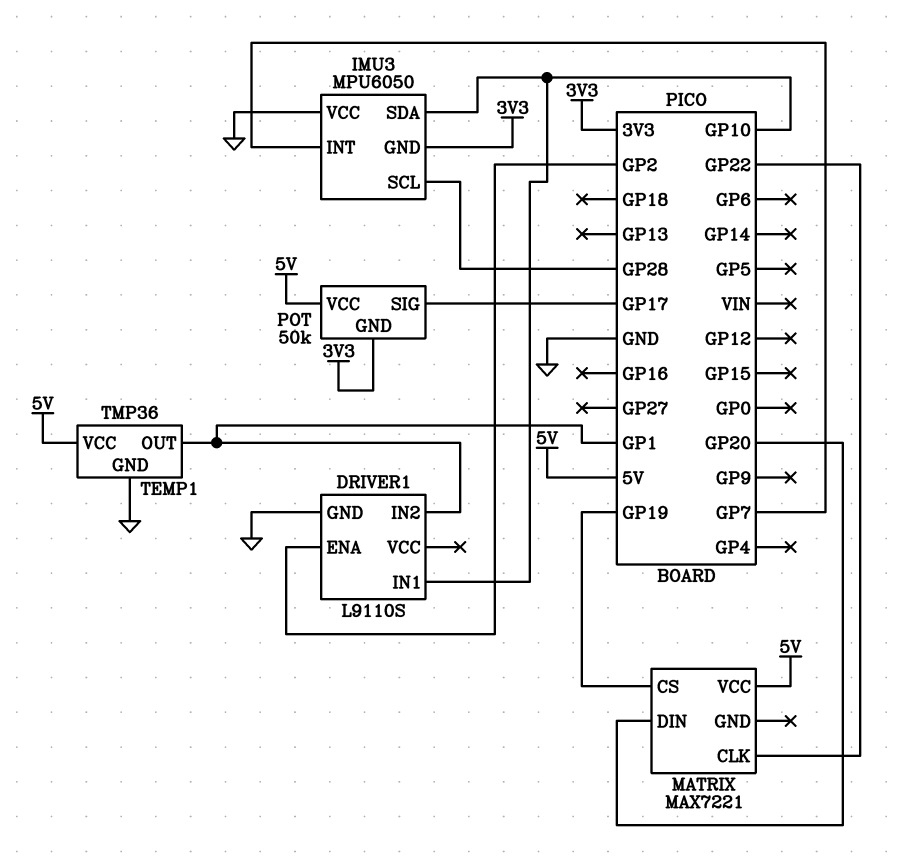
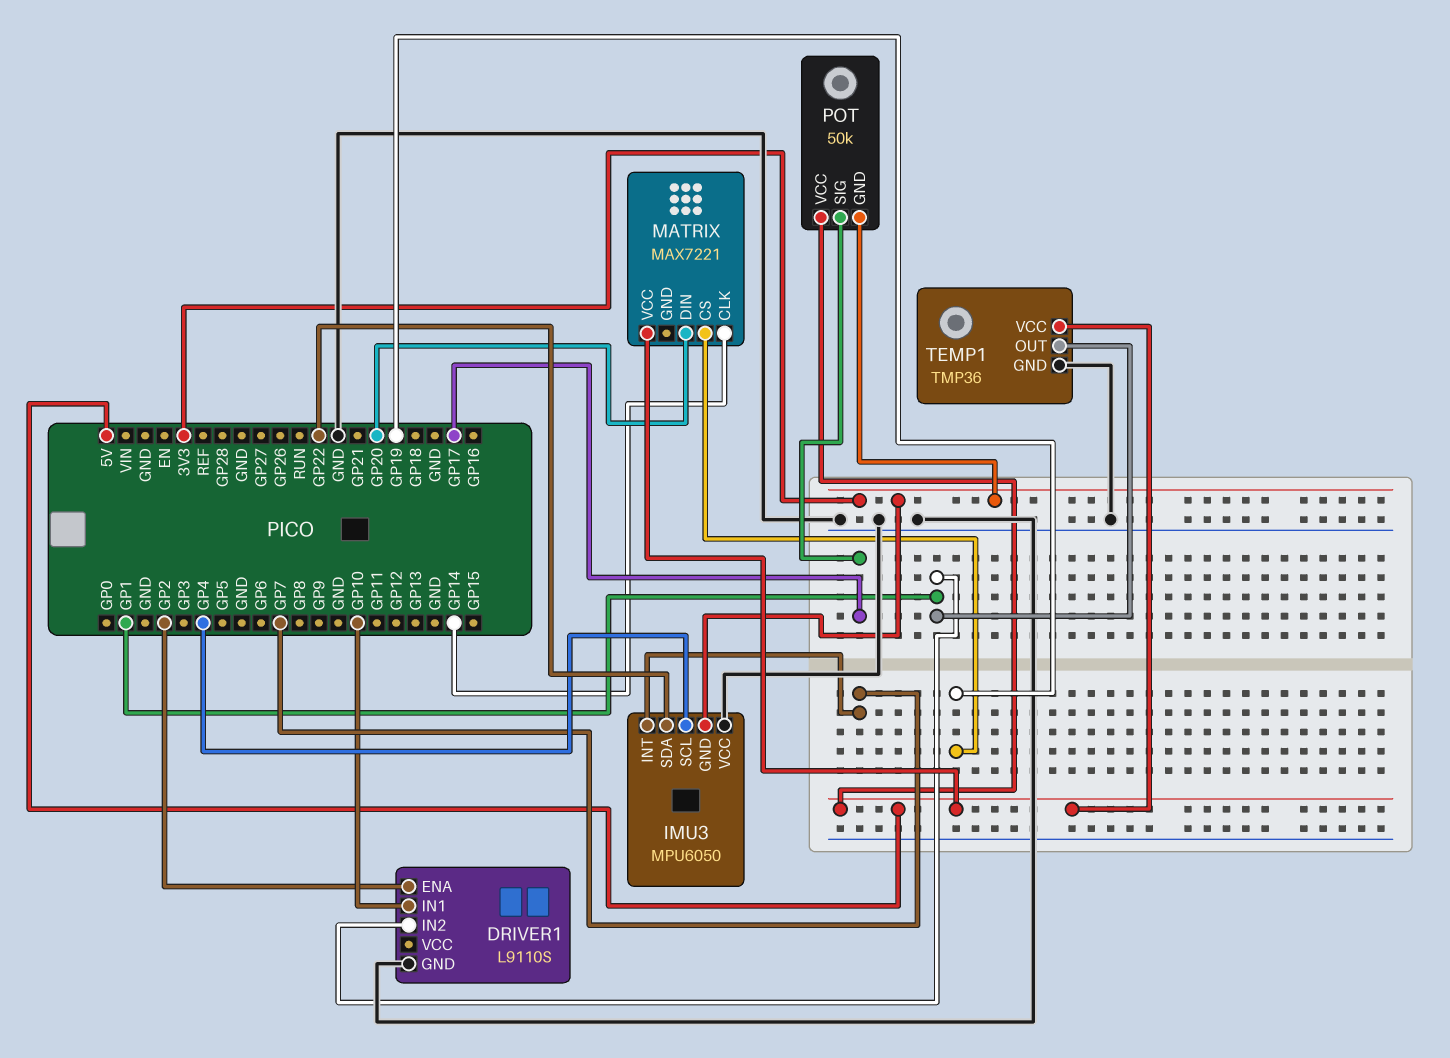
IMU3 pin SCL: GP28 -> GP4
IMU3 pin SDA: GP10 -> GP22
MATRIX pin CLK: GP22 -> GP14

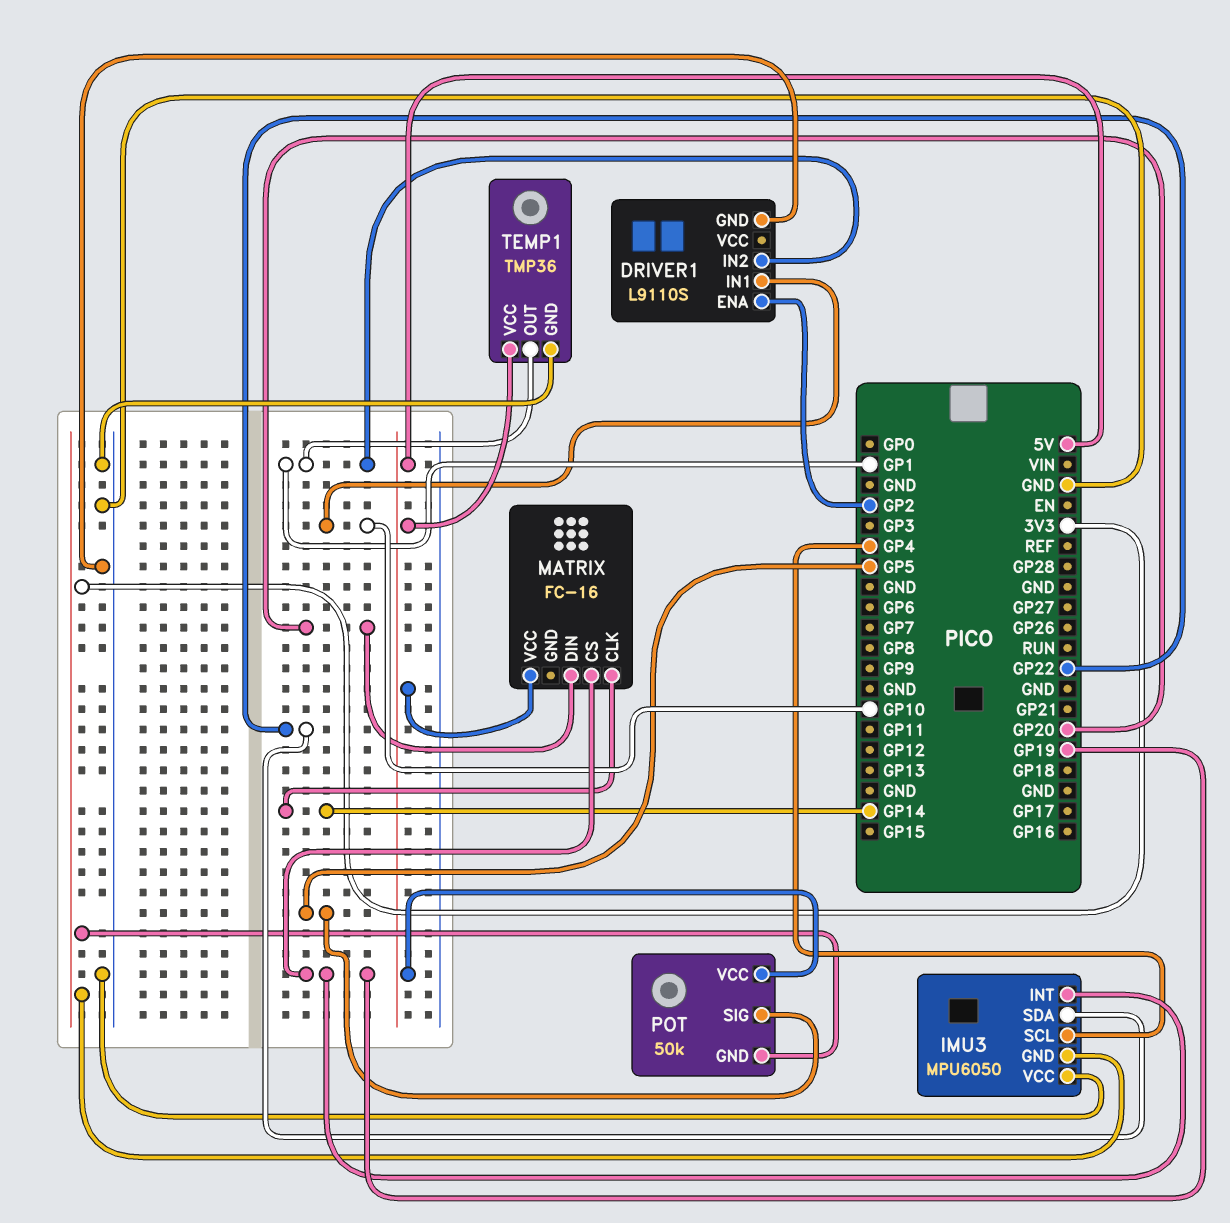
IMU3 pin INT: GP7 -> GP19
MATRIX: MAX7221 -> FC-16
POT pin SIG: GP17 -> GP5

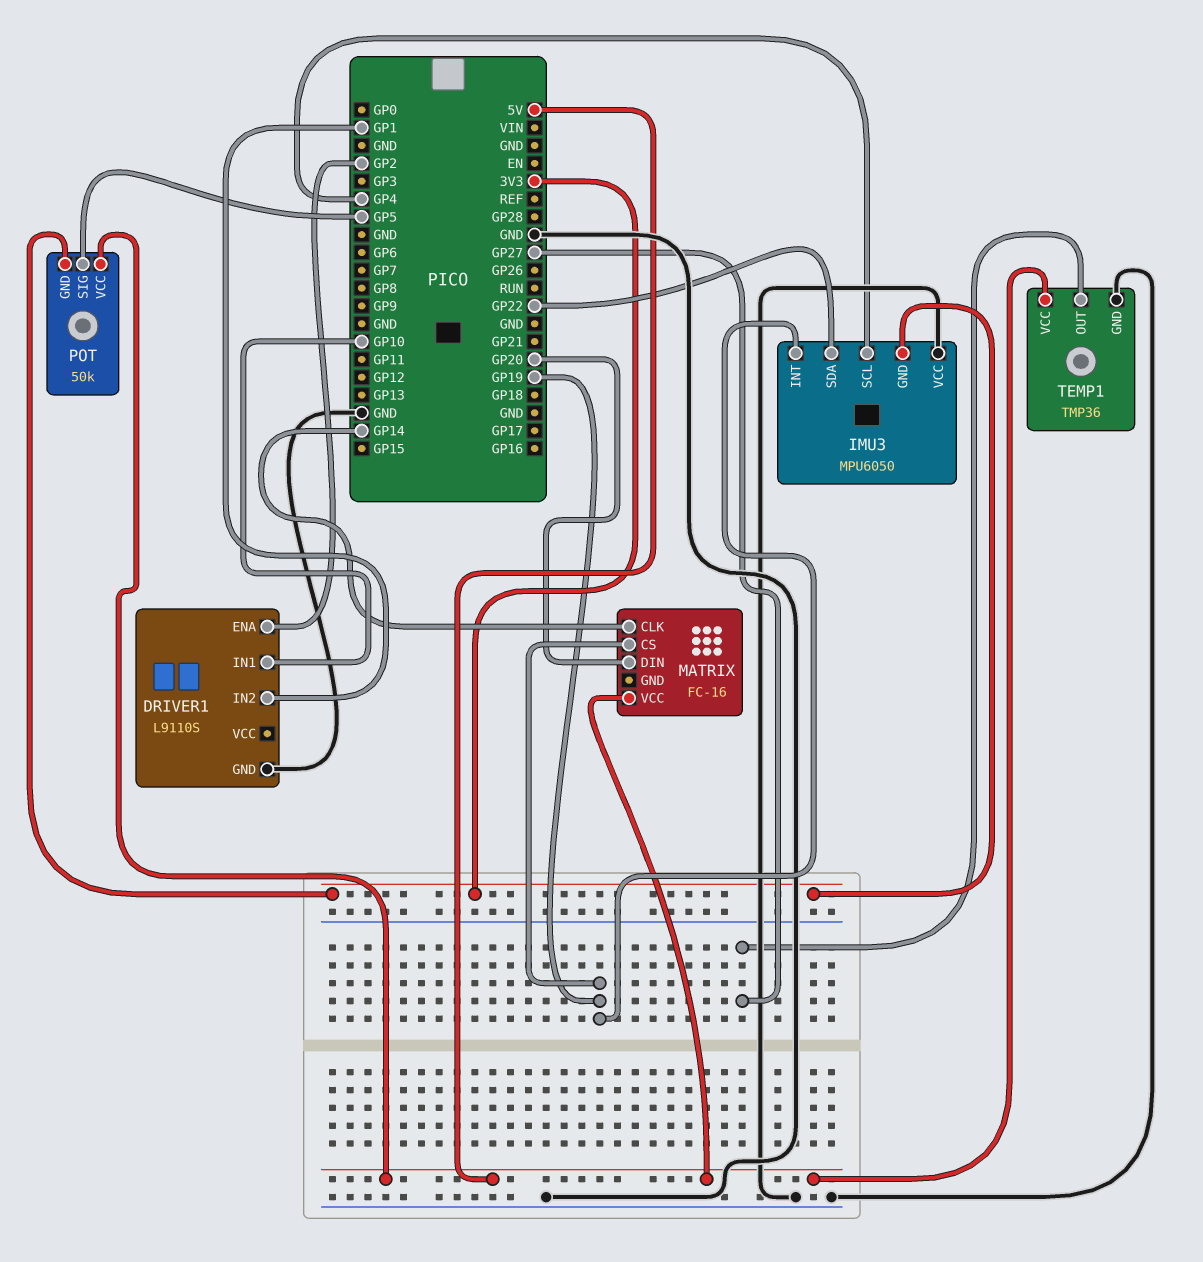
TEMP1 pin OUT: GP1 -> GP27

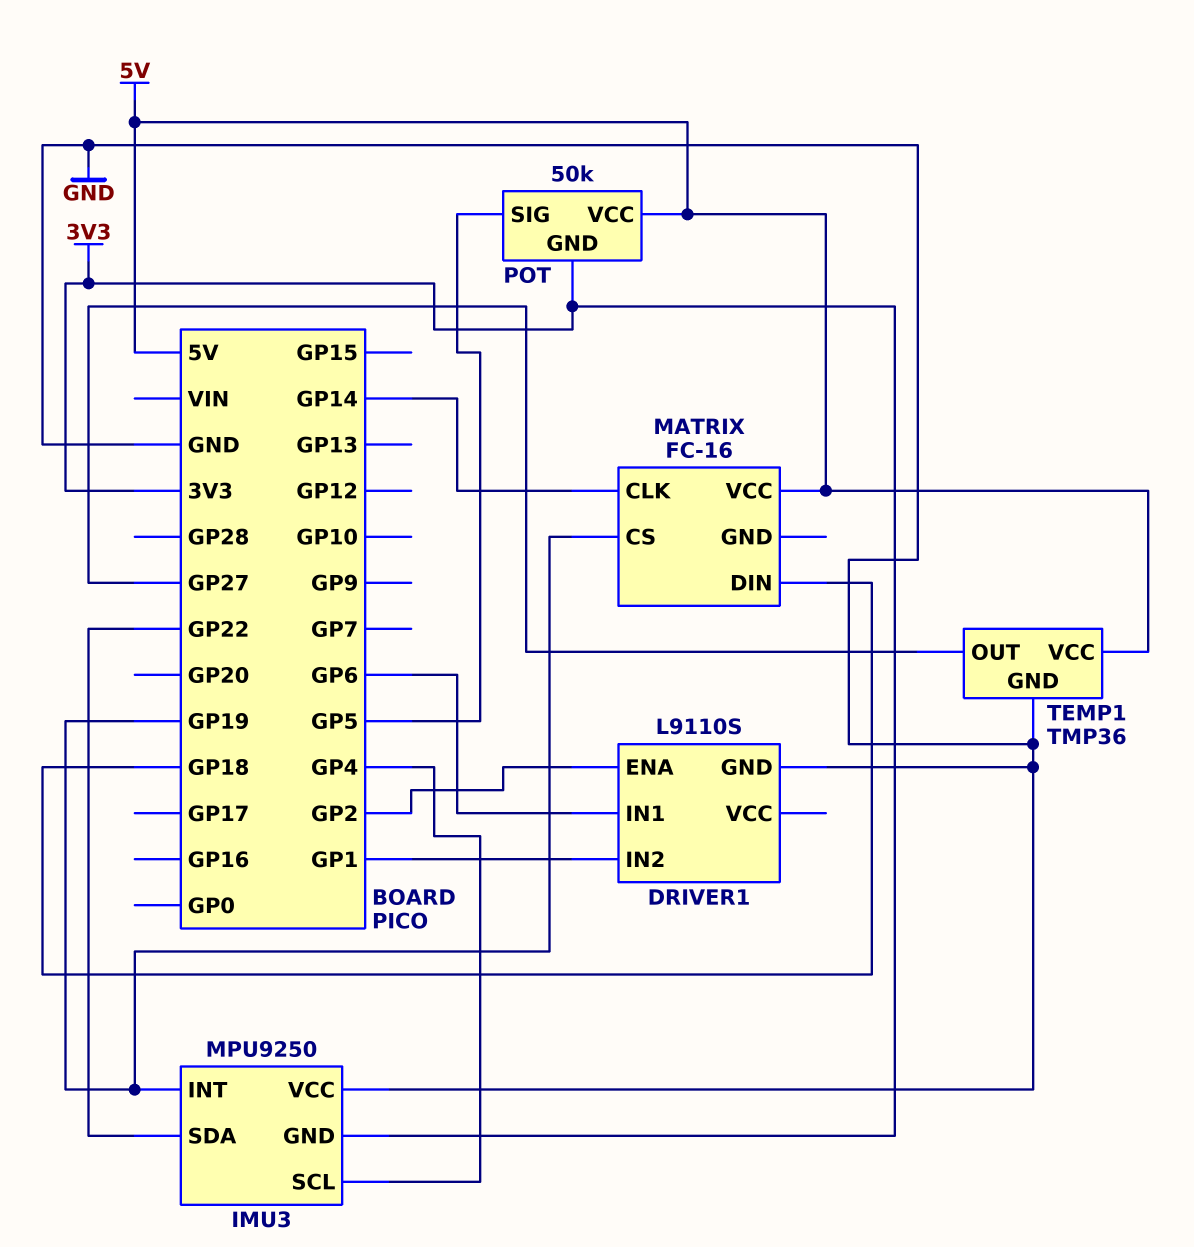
DRIVER1 pin IN1: GP10 -> GP6
IMU3: MPU6050 -> MPU9250
MATRIX pin DIN: GP20 -> GP18

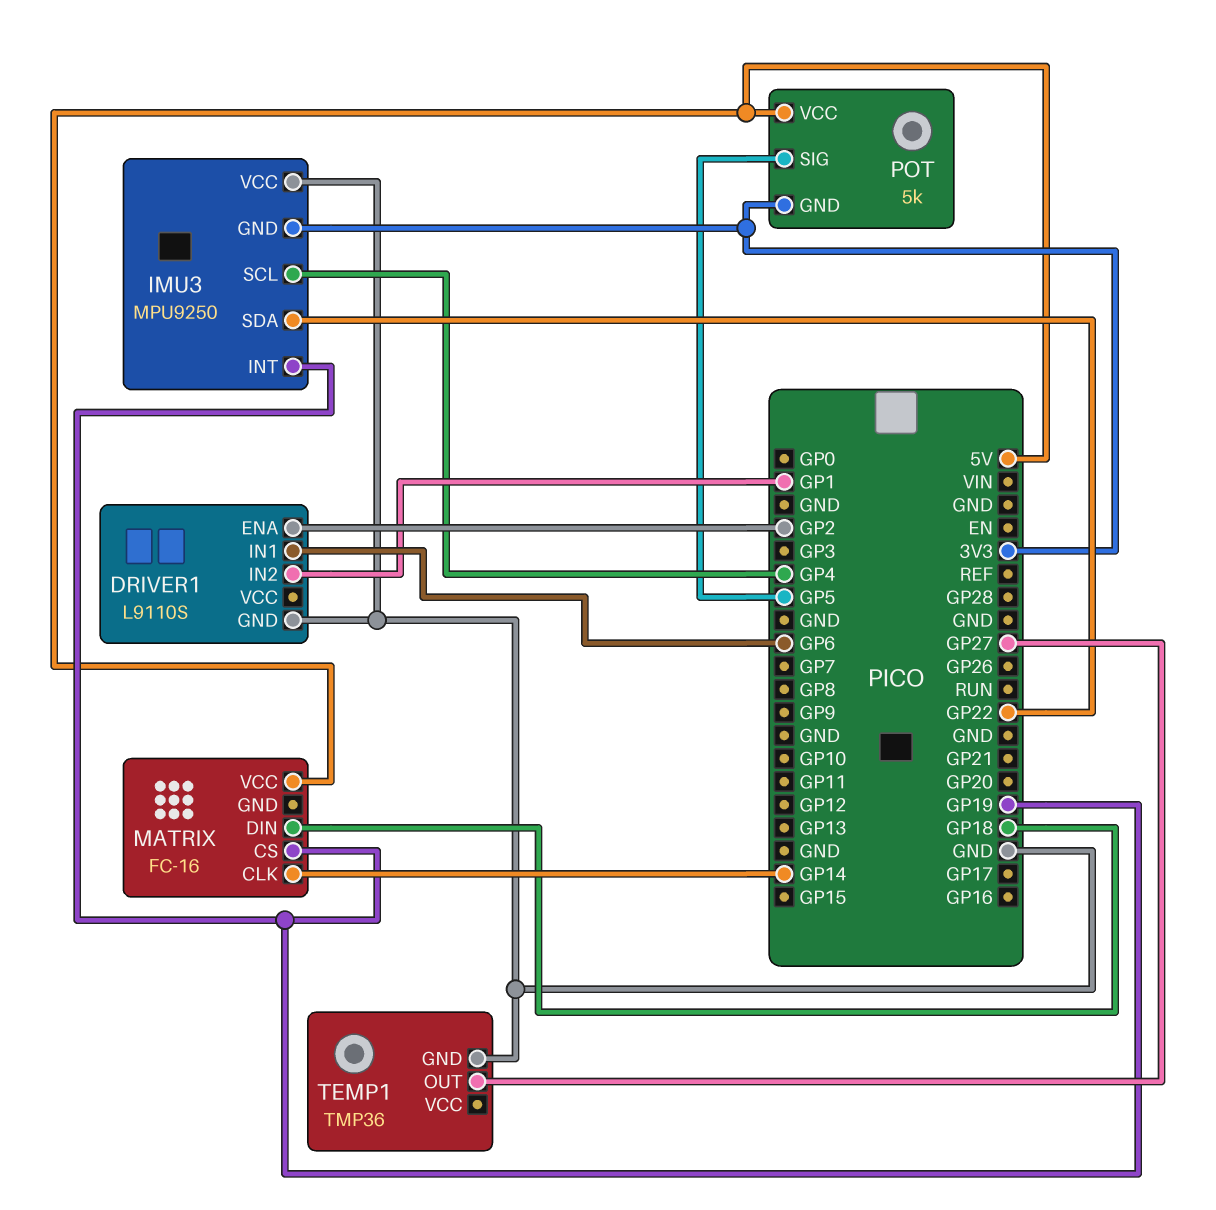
POT: 50k -> 5k
TEMP1 pin VCC: 5V -> none

